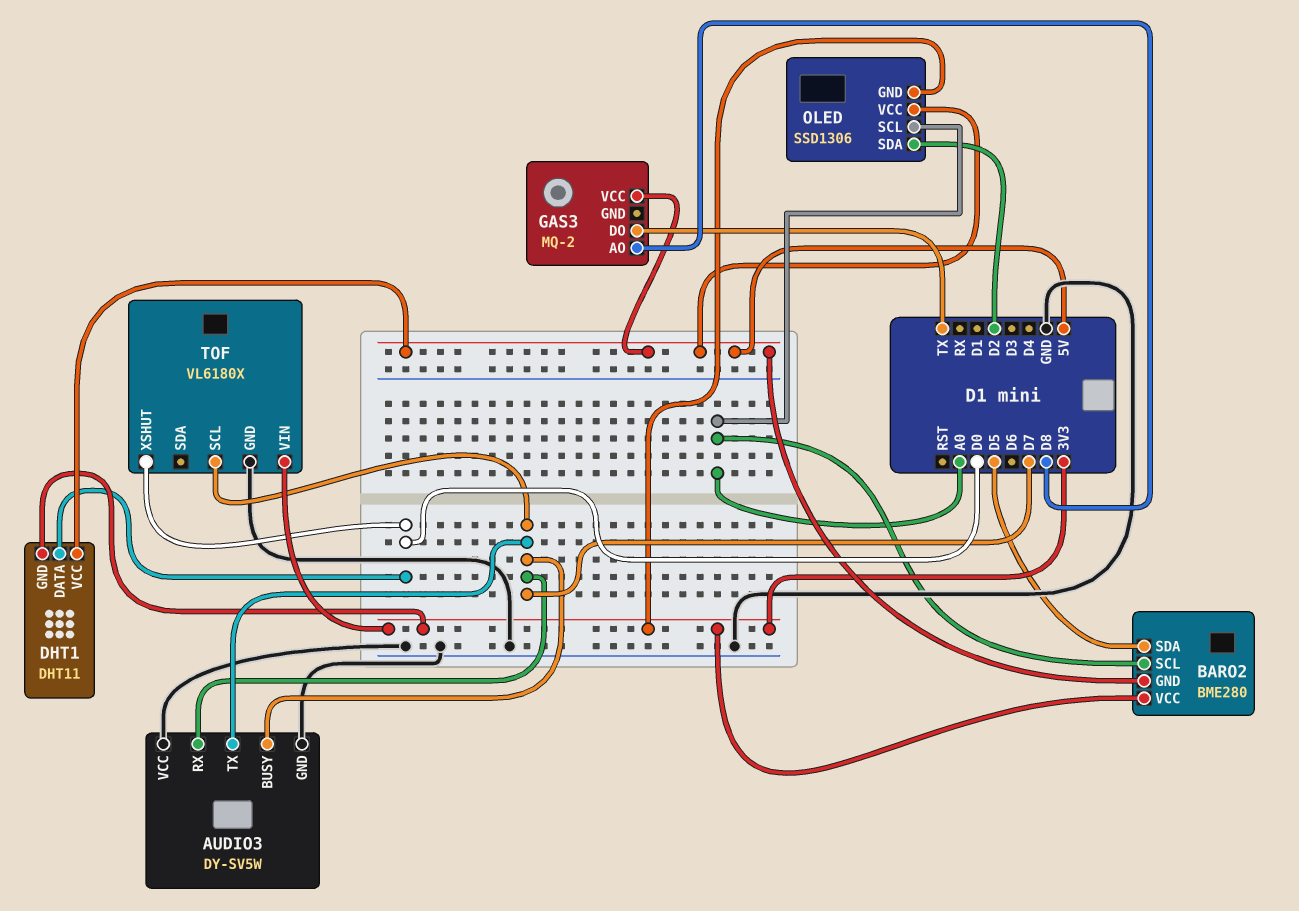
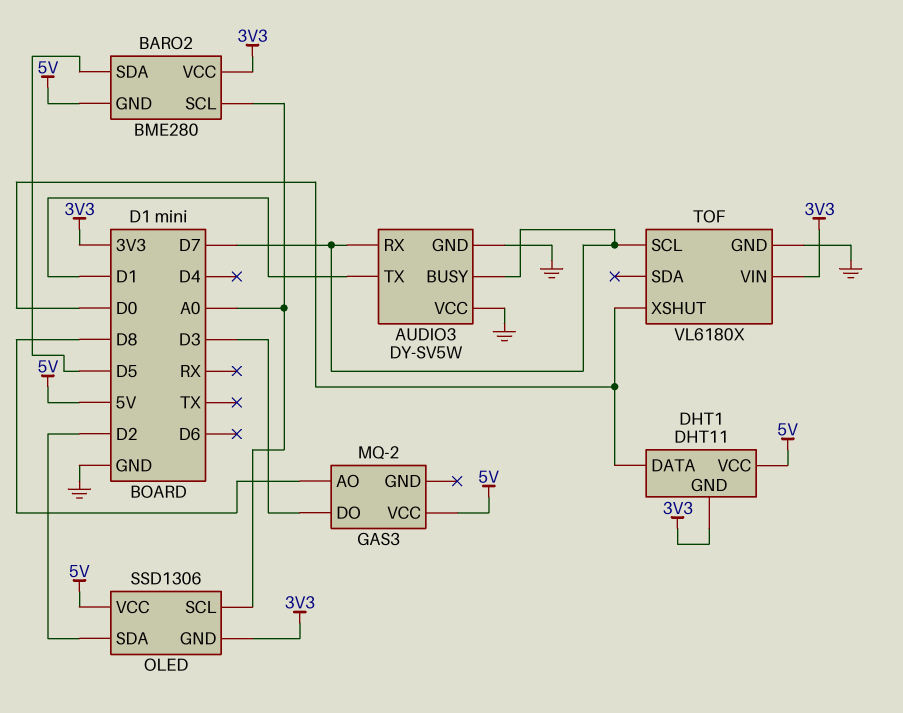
AUDIO3 pin TX: D7 -> D1
GAS3 pin DO: TX -> D3

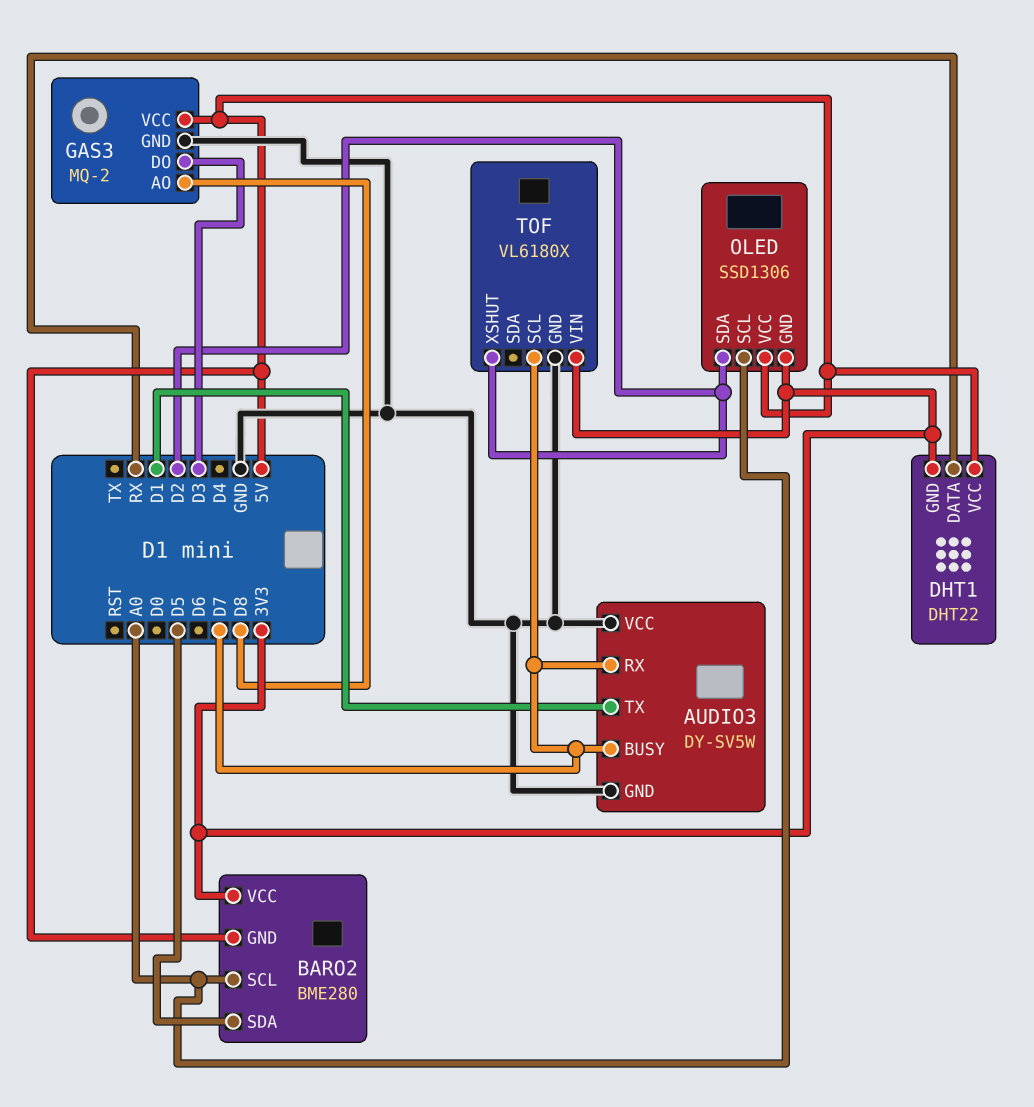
DHT1: DHT11 -> DHT22
DHT1 pin DATA: D0 -> RX
GAS3 pin GND: none -> GND
TOF pin XSHUT: D0 -> D2

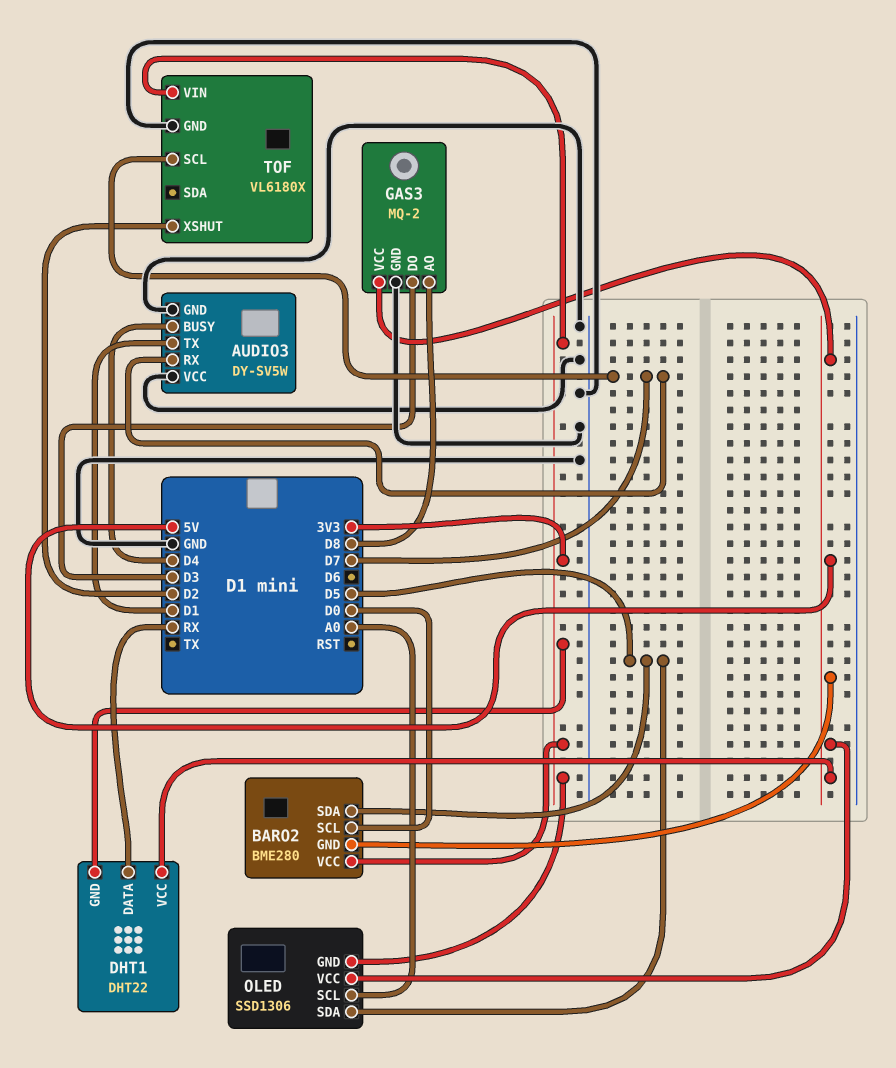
AUDIO3 pin BUSY: D7 -> D4
BARO2 pin SCL: A0 -> D0
OLED pin SDA: D2 -> D5

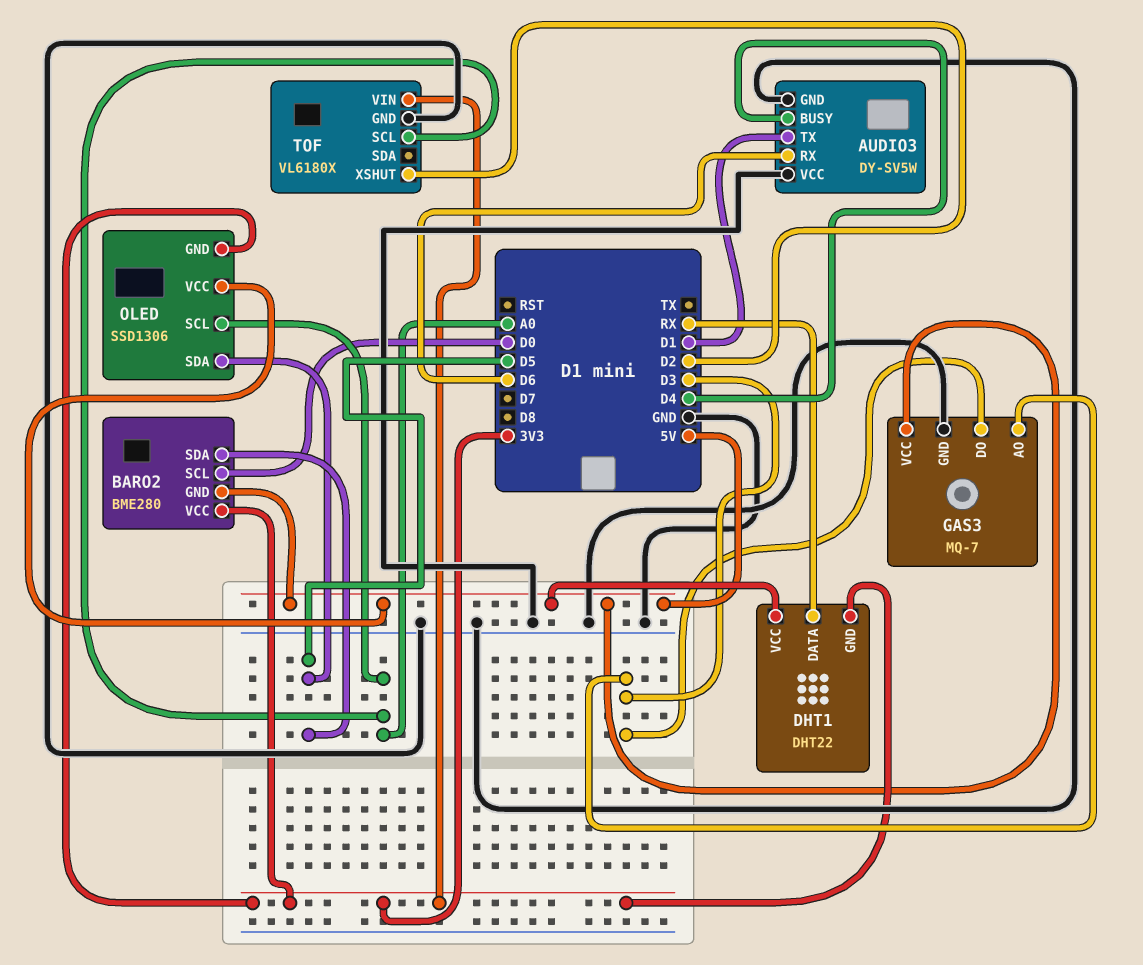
AUDIO3 pin RX: D7 -> D6
GAS3: MQ-2 -> MQ-7
GAS3 pin AO: D8 -> D3
TOF pin SCL: D7 -> A0

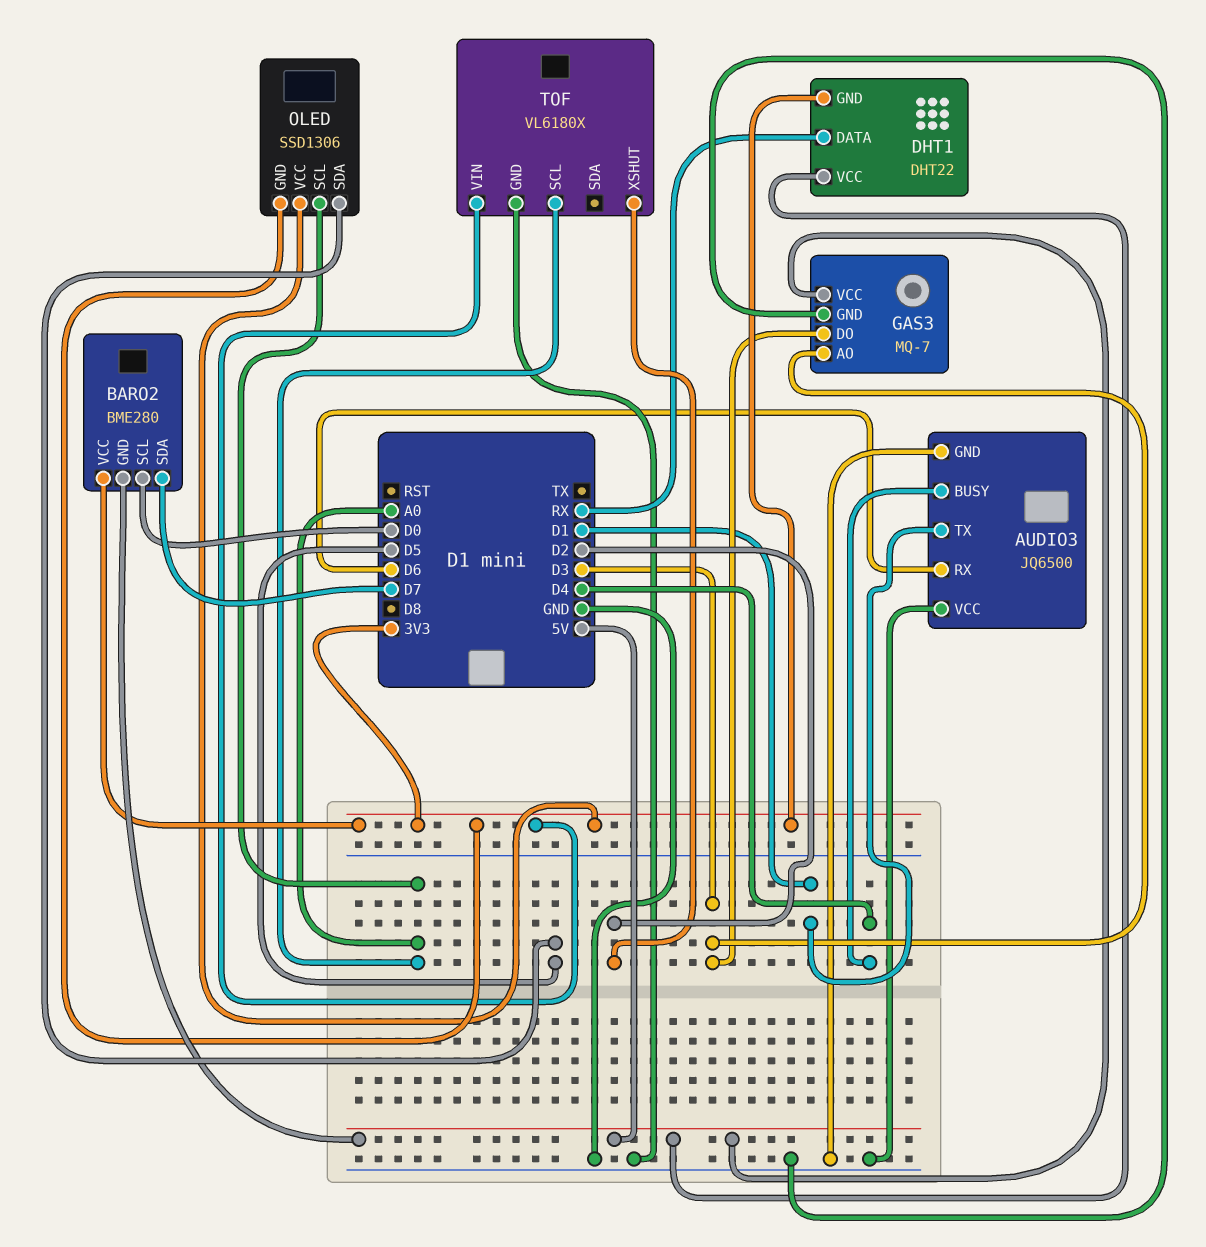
AUDIO3: DY-SV5W -> JQ6500
BARO2 pin SDA: D5 -> D7
OLED pin VCC: 5V -> 3V3

